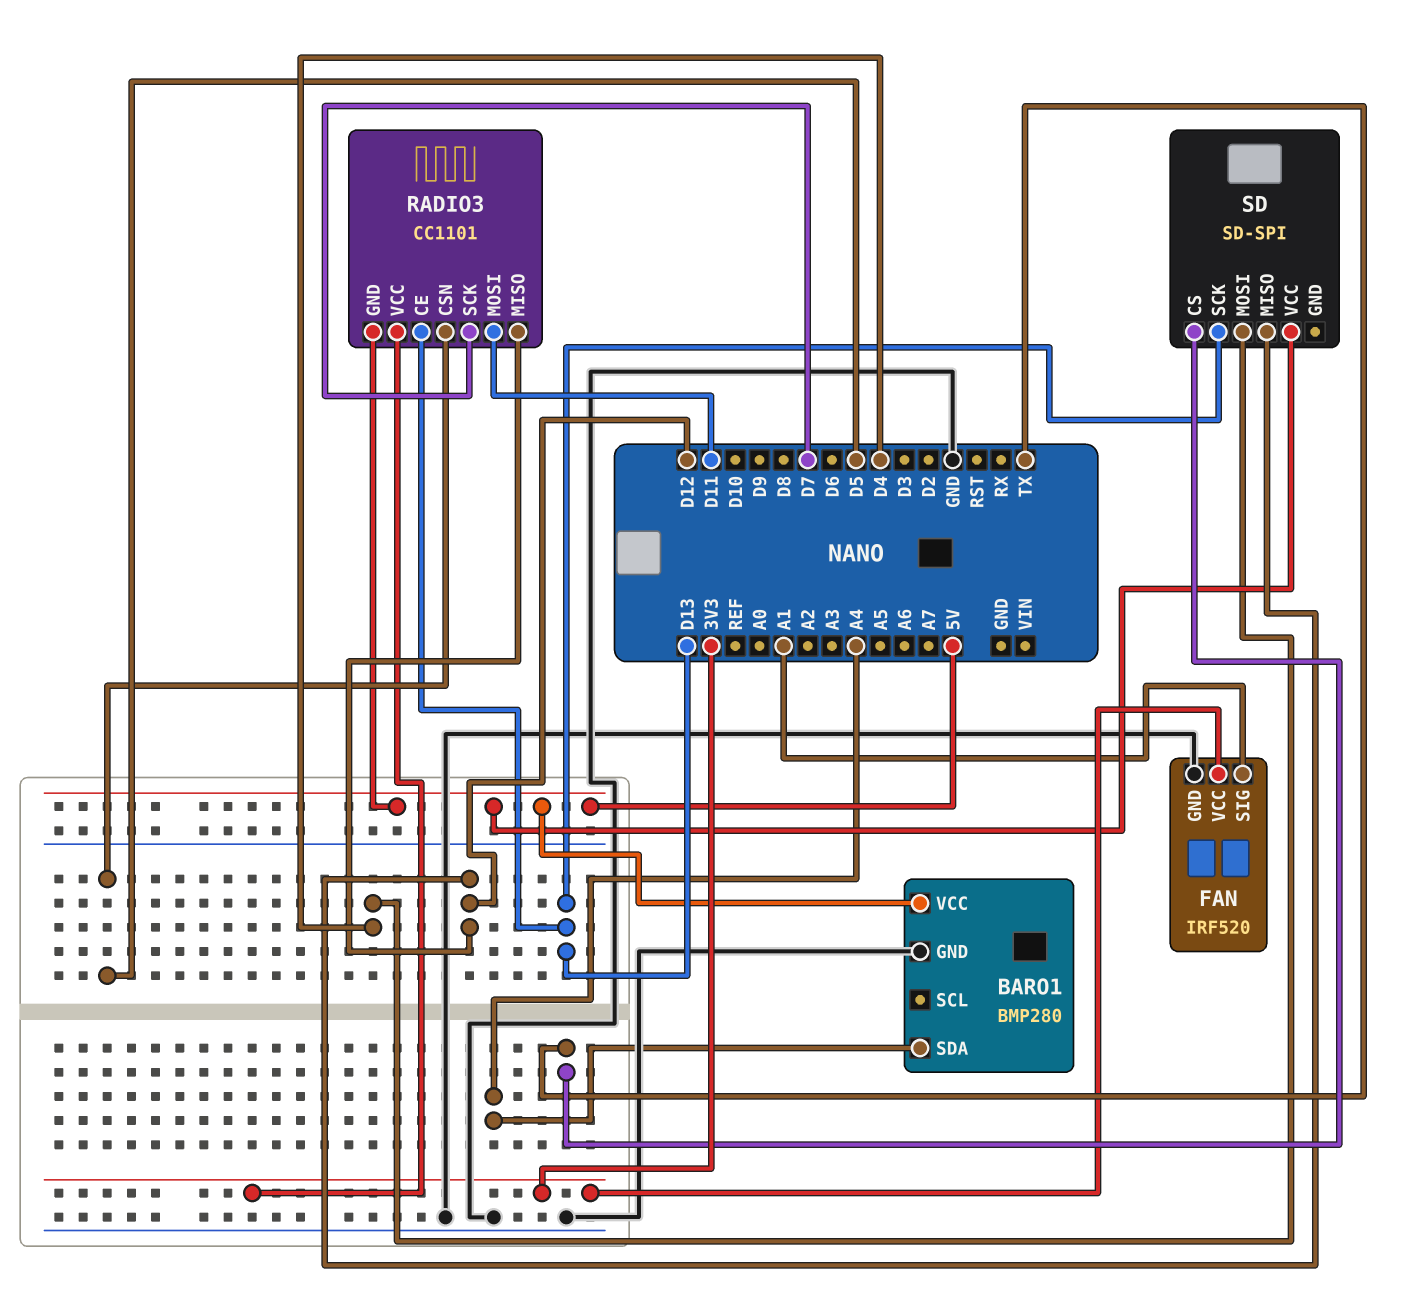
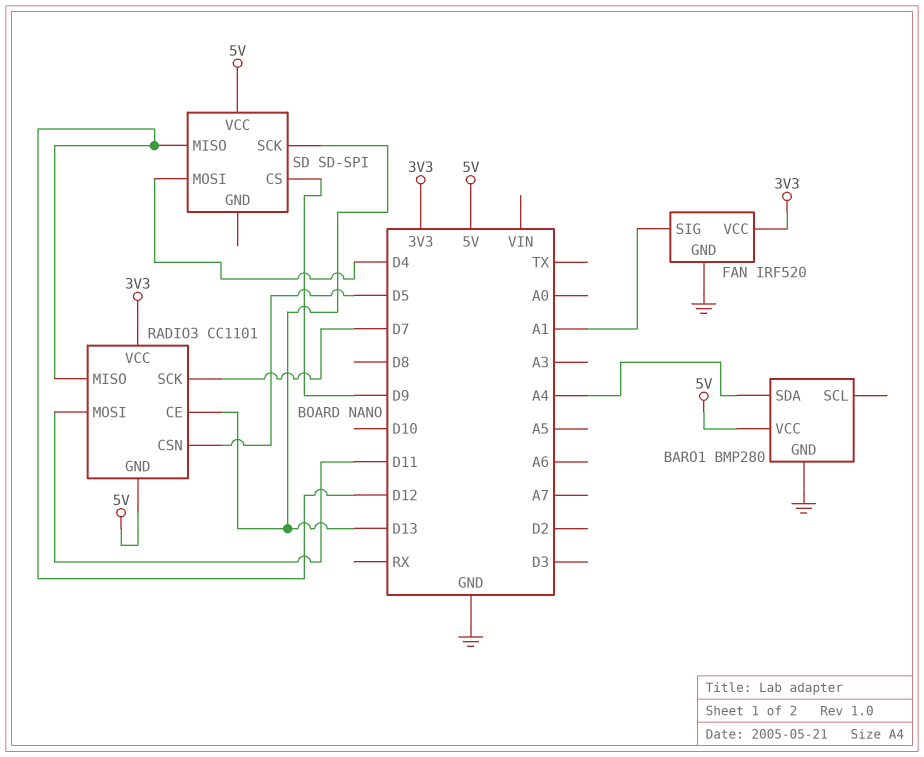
SD pin CS: TX -> D9

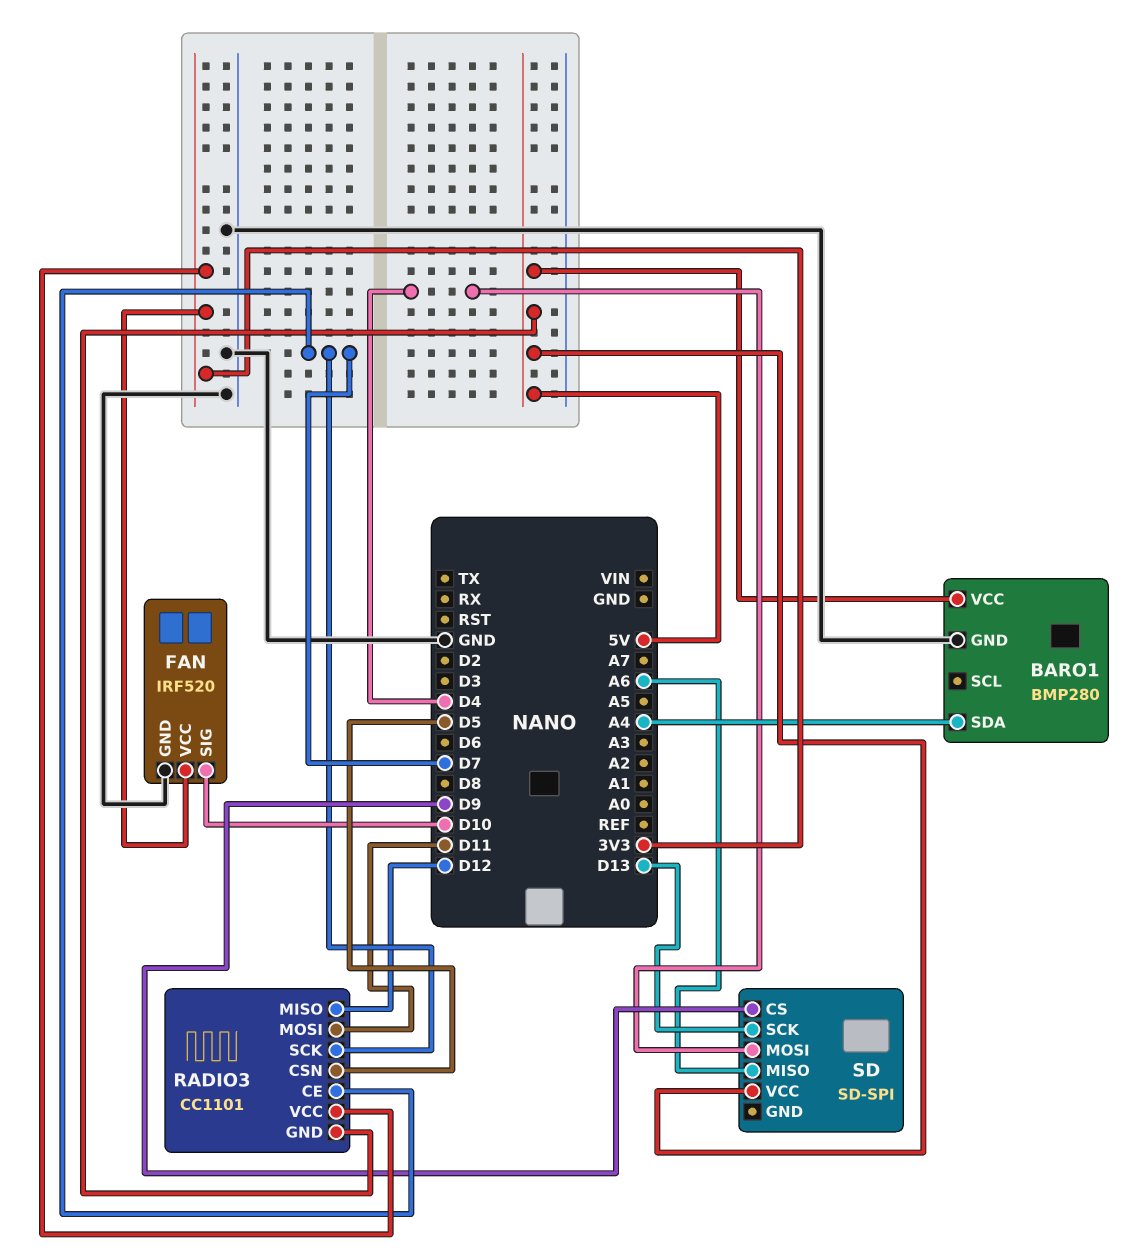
FAN pin SIG: A1 -> D10
RADIO3 pin CE: D13 -> D7
SD pin MISO: D12 -> A6

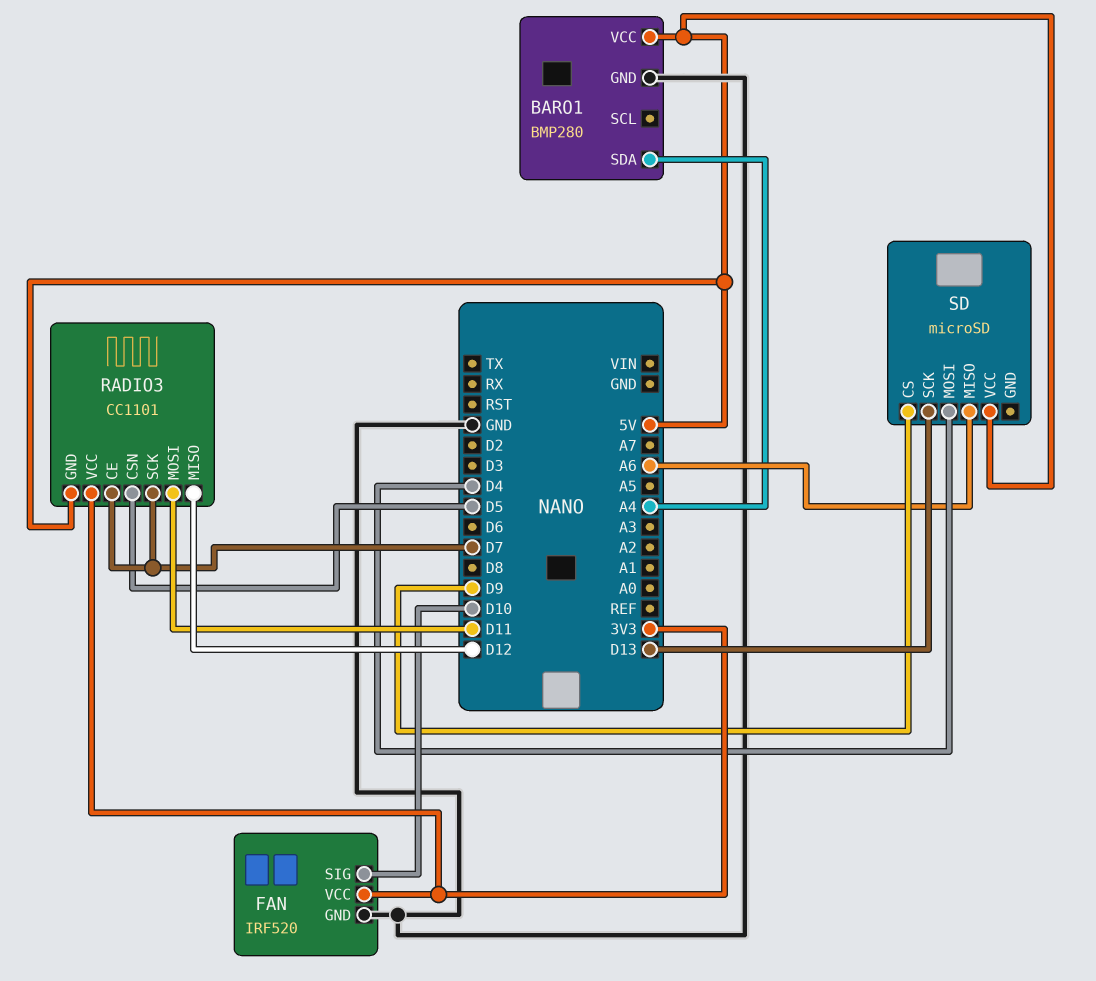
SD: SD-SPI -> microSD

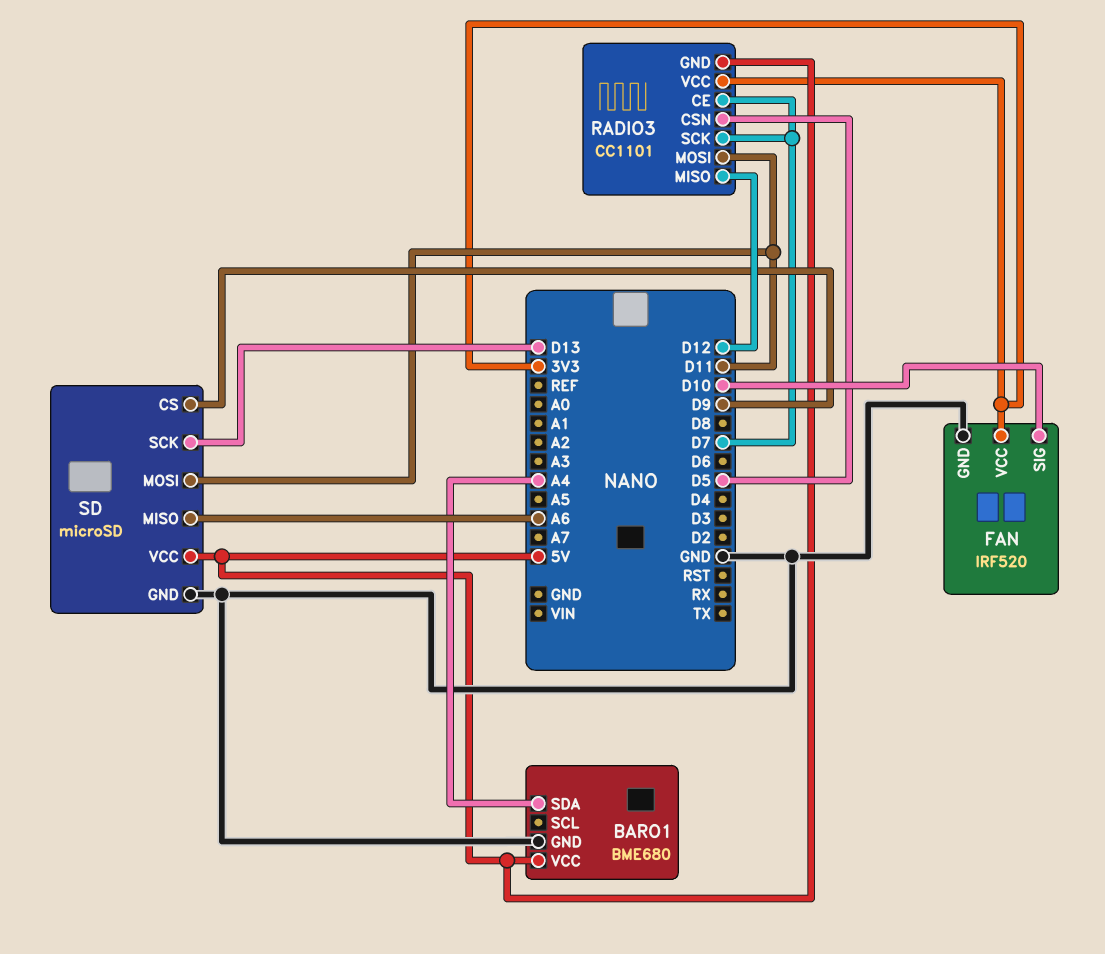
BARO1: BMP280 -> BME680
SD pin GND: none -> GND
SD pin MOSI: D4 -> D11

